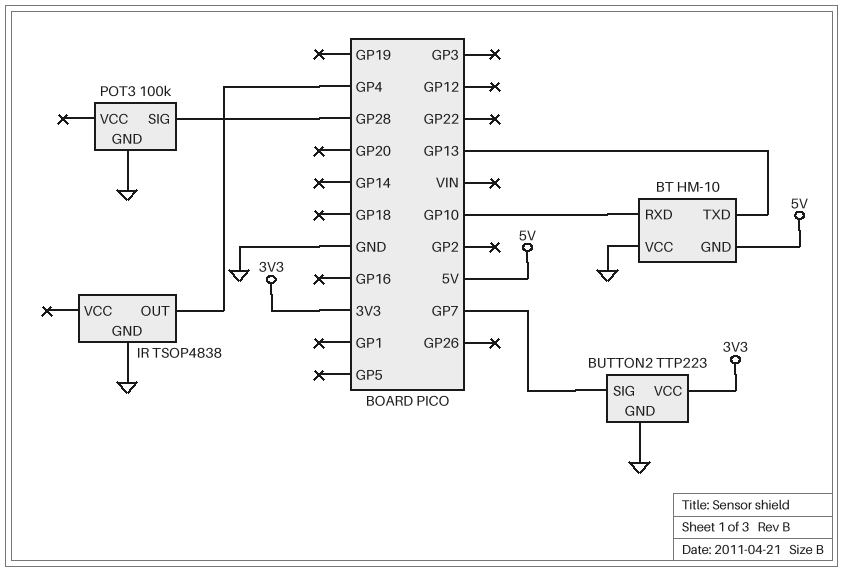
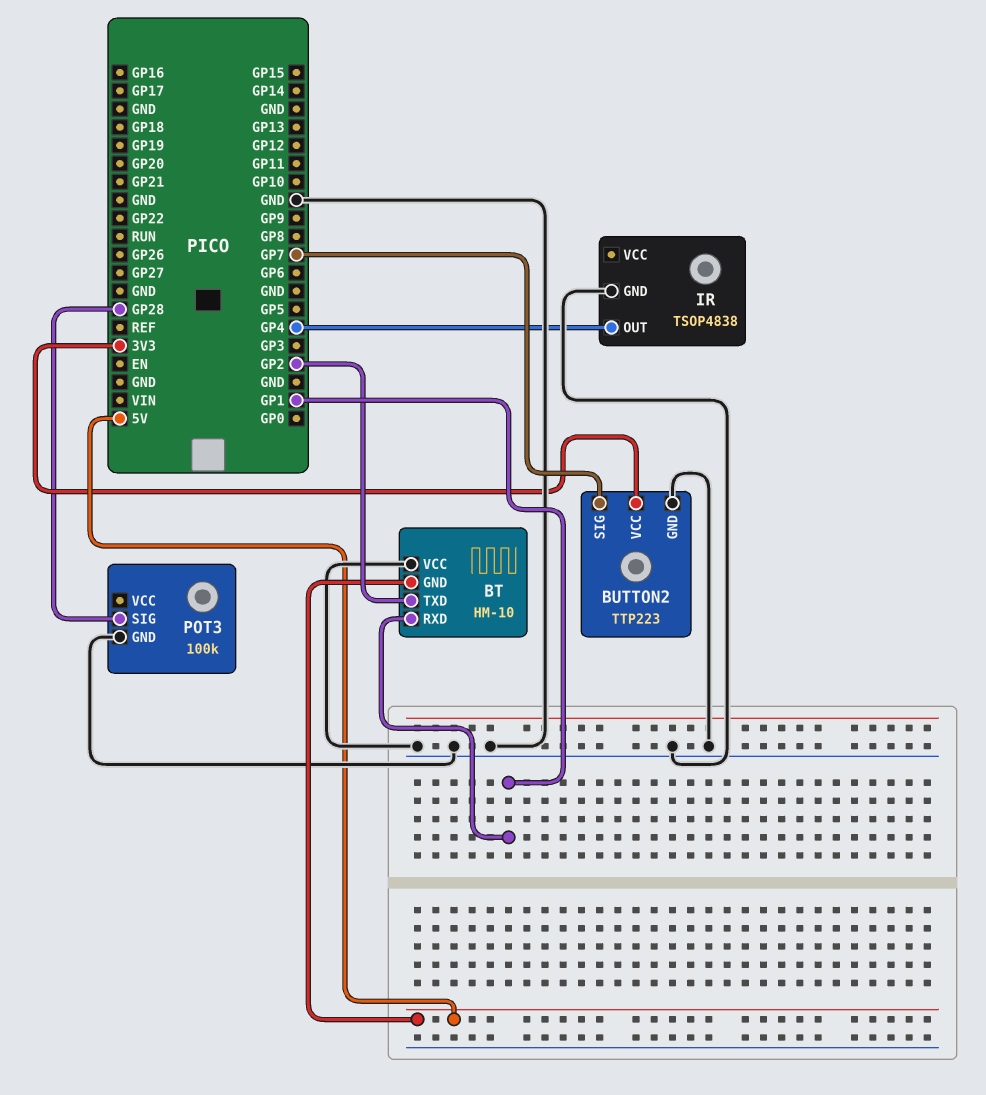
BT pin RXD: GP10 -> GP1
BT pin TXD: GP13 -> GP2

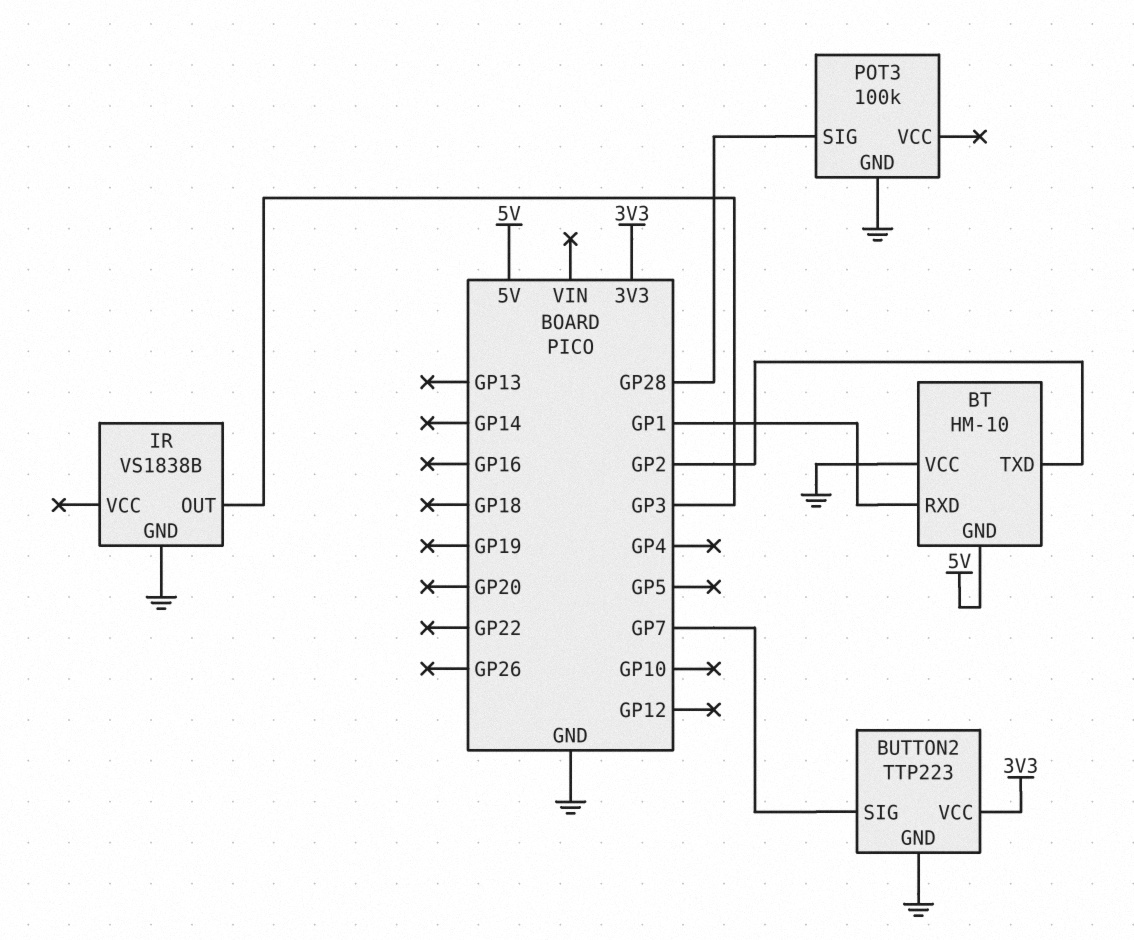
IR: TSOP4838 -> VS1838B
IR pin OUT: GP4 -> GP3

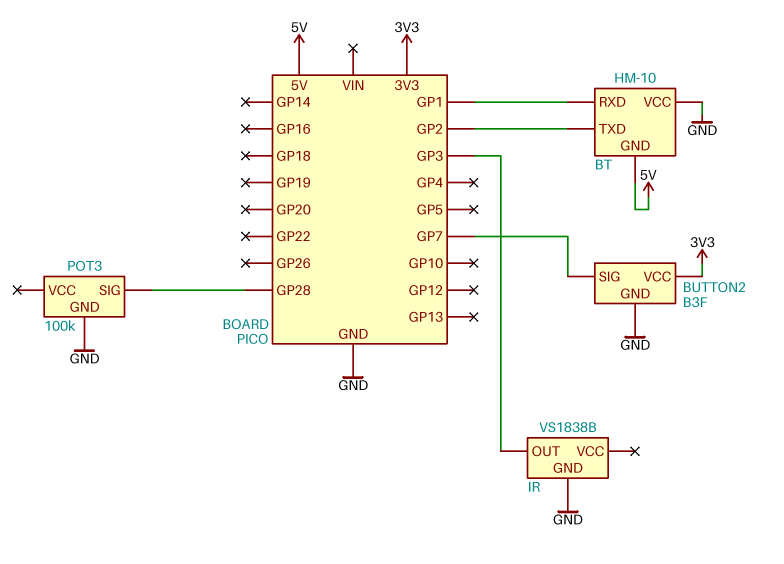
BUTTON2: TTP223 -> B3F

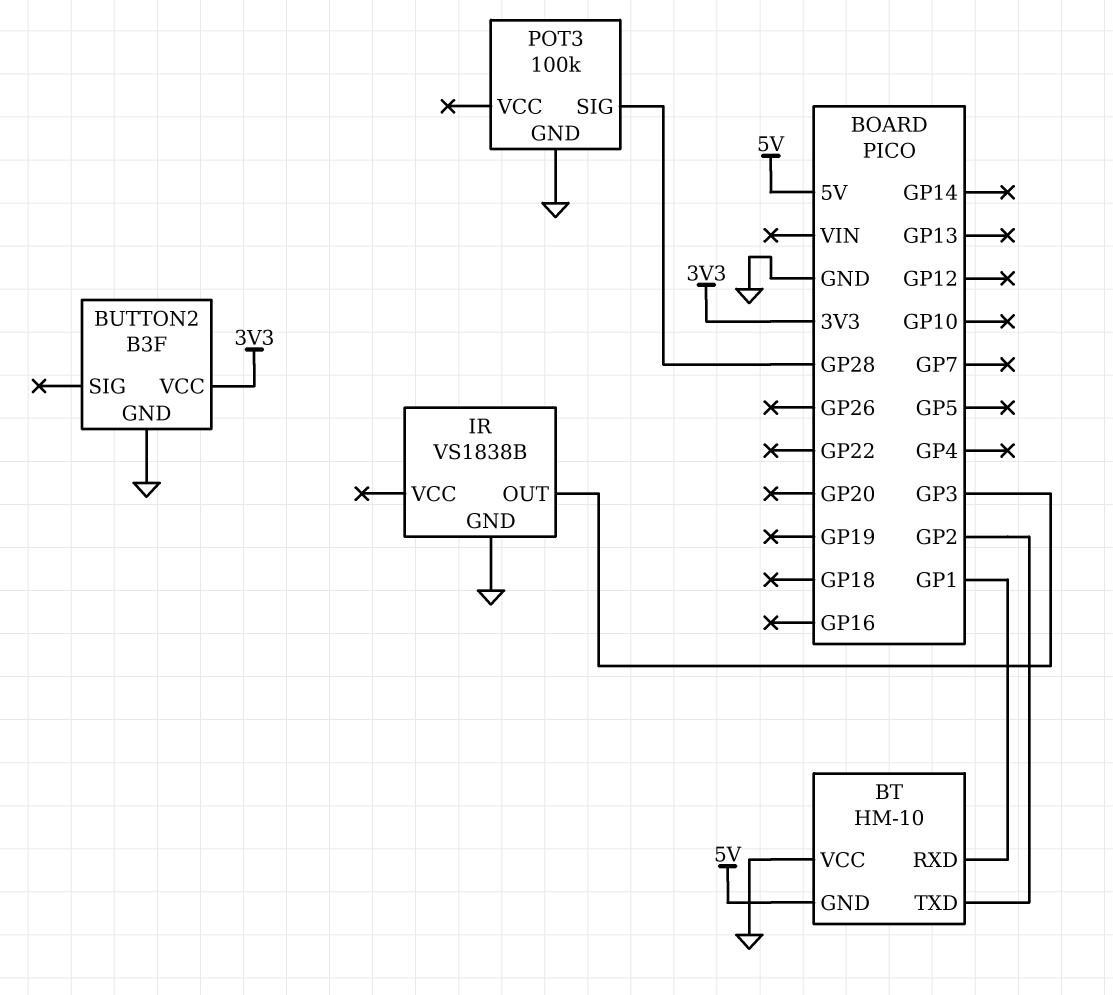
BUTTON2 pin SIG: GP7 -> none

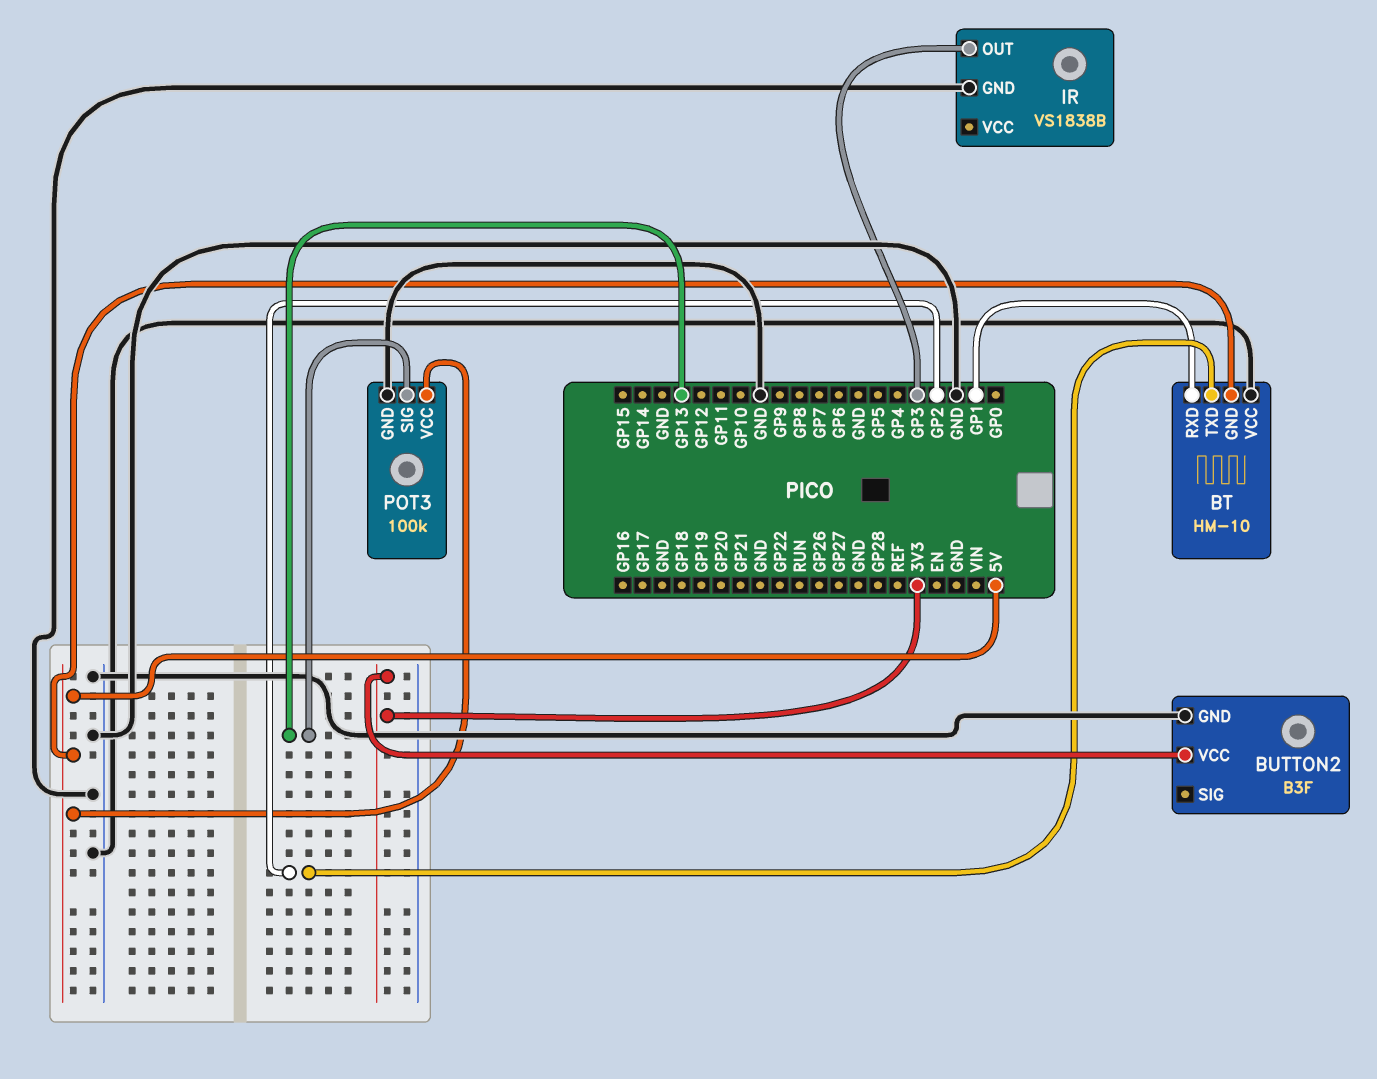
POT3 pin SIG: GP28 -> GP13
POT3 pin VCC: none -> 5V

